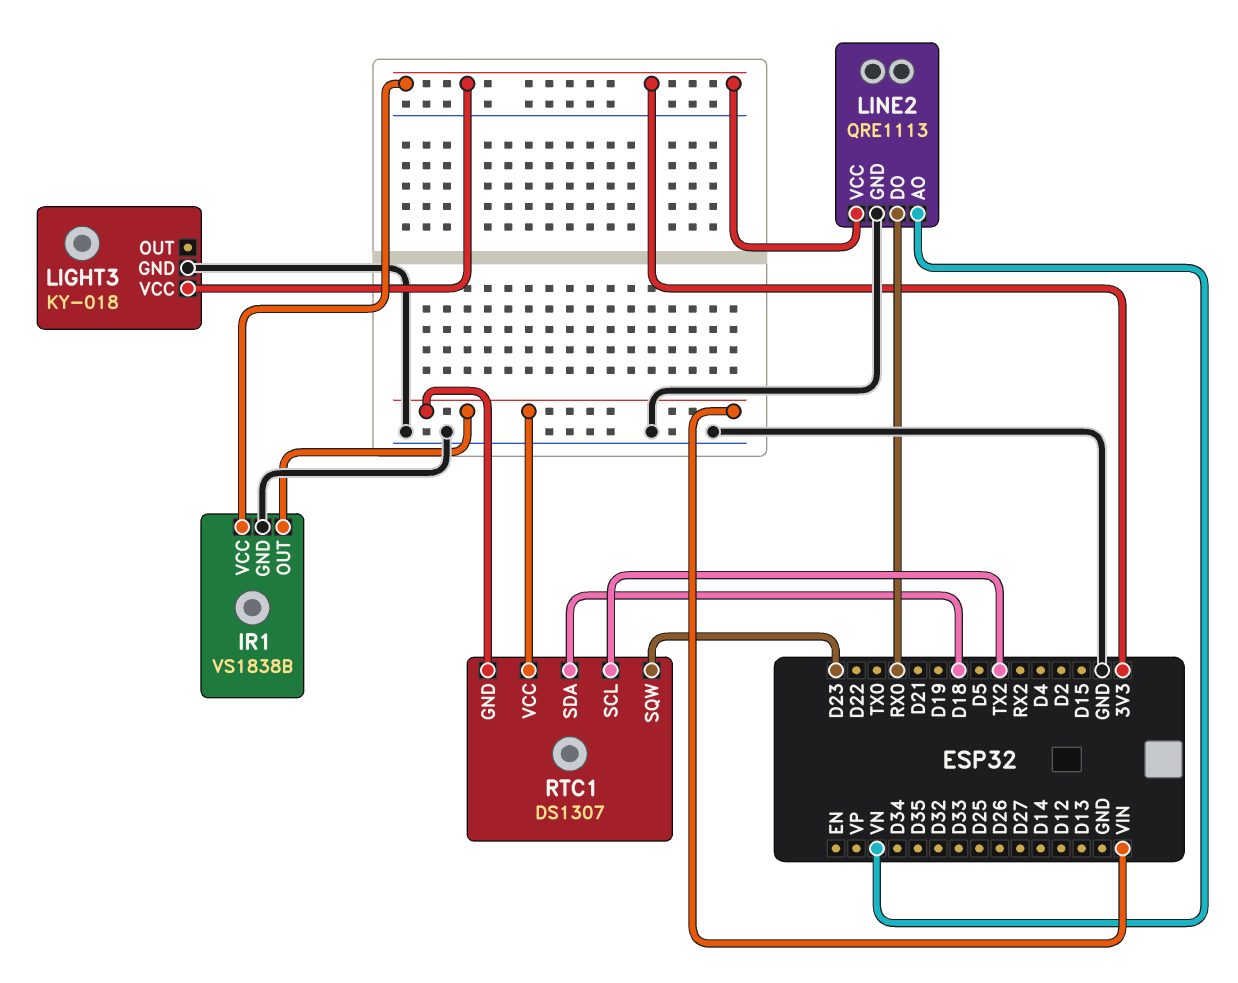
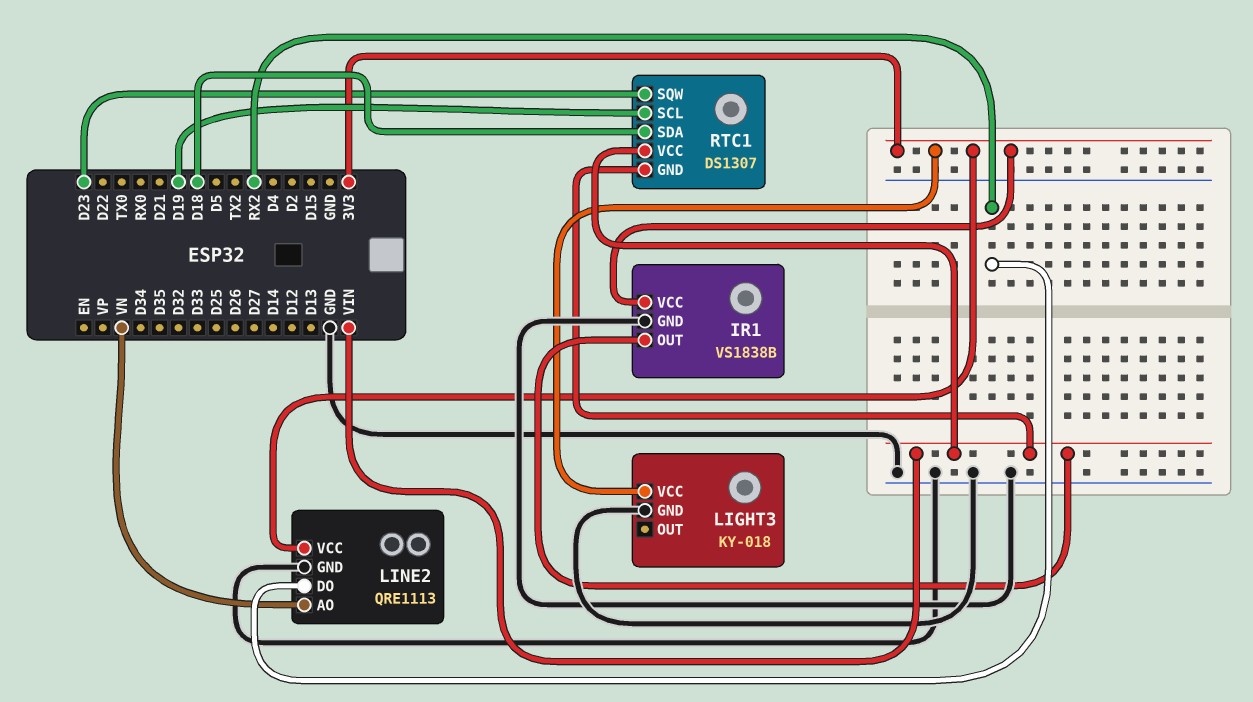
LINE2 pin DO: RX0 -> RX2
RTC1 pin SCL: TX2 -> D19

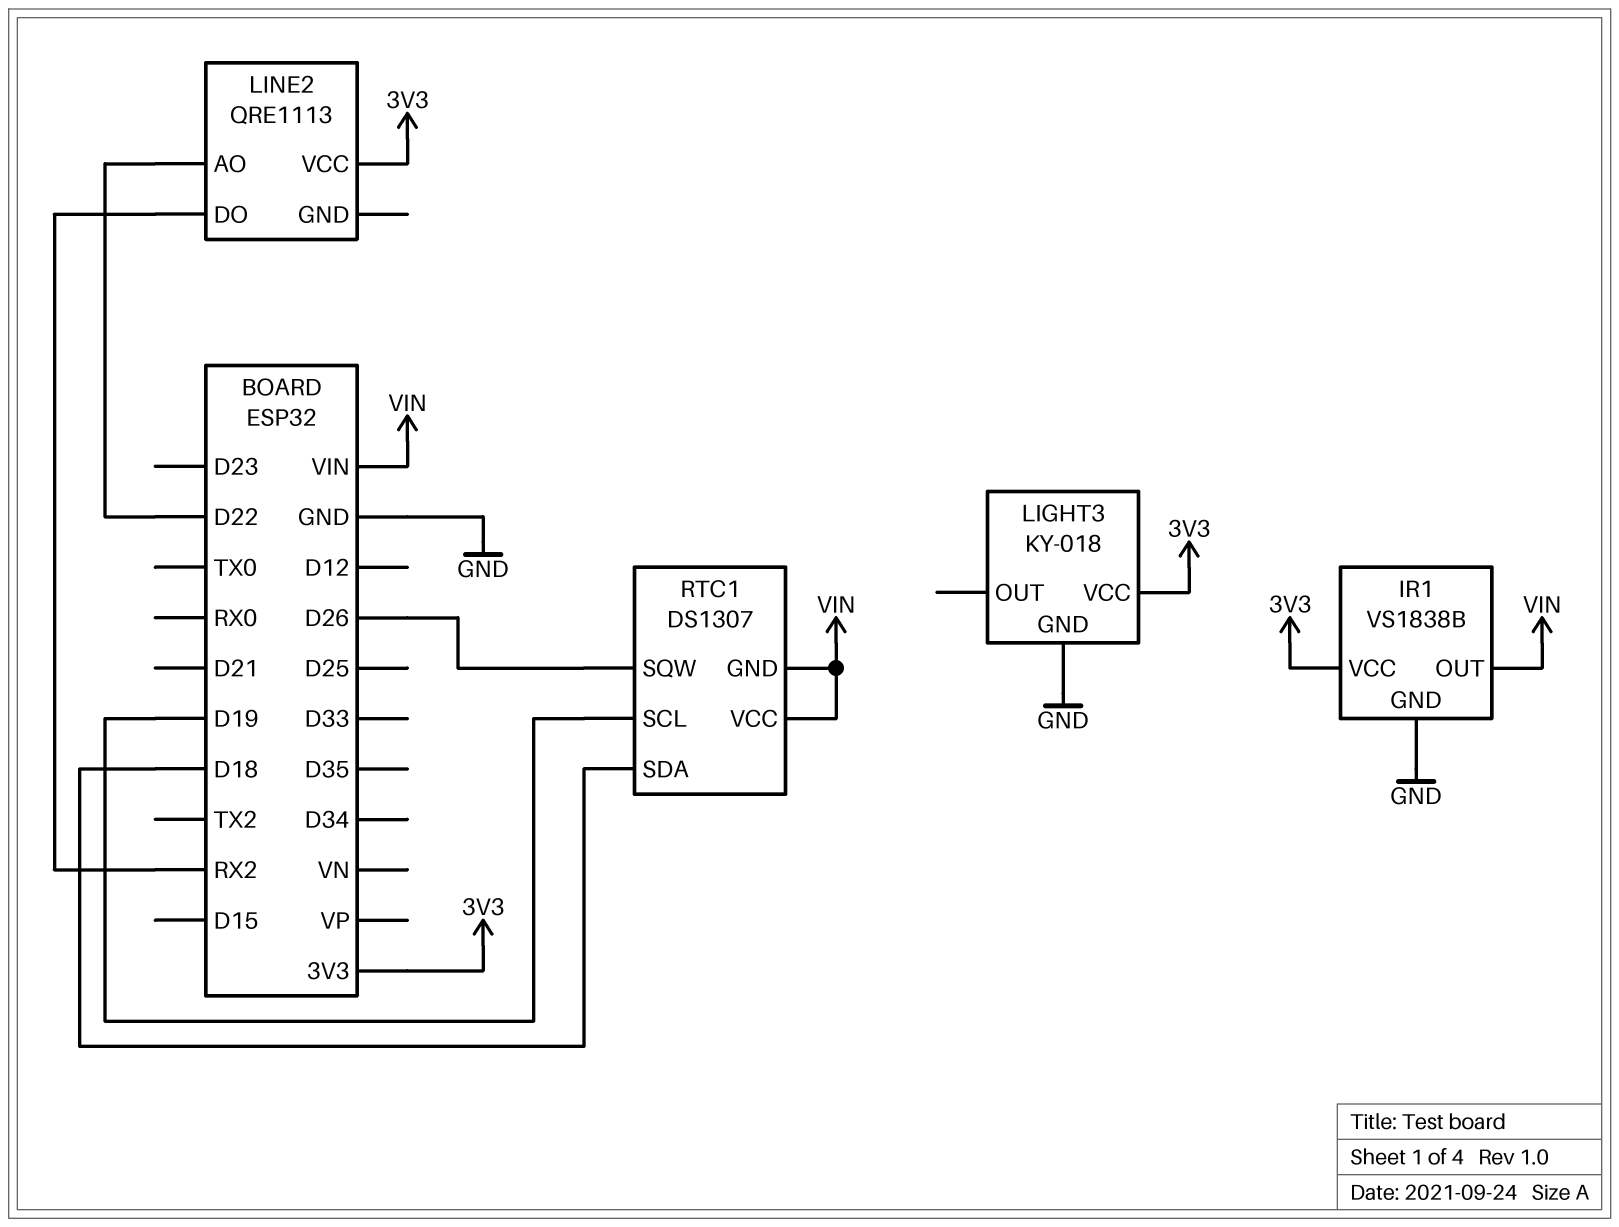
LINE2 pin AO: VN -> D22
LINE2 pin GND: GND -> none
RTC1 pin SQW: D23 -> D26

